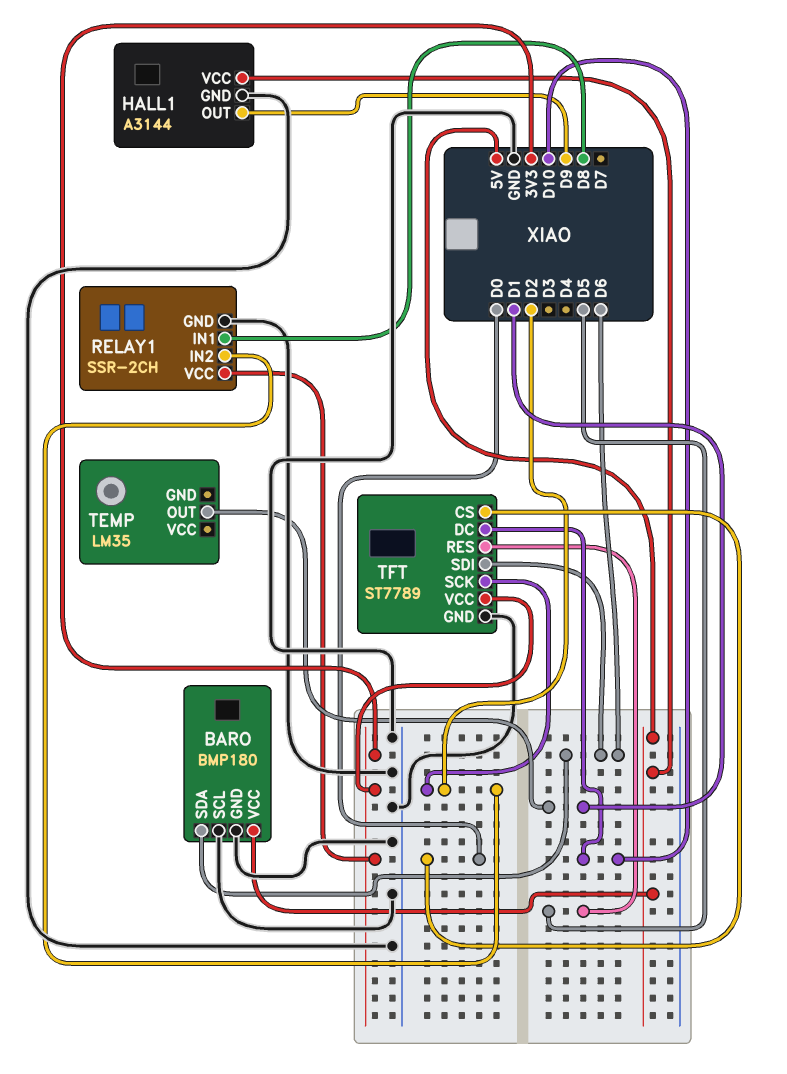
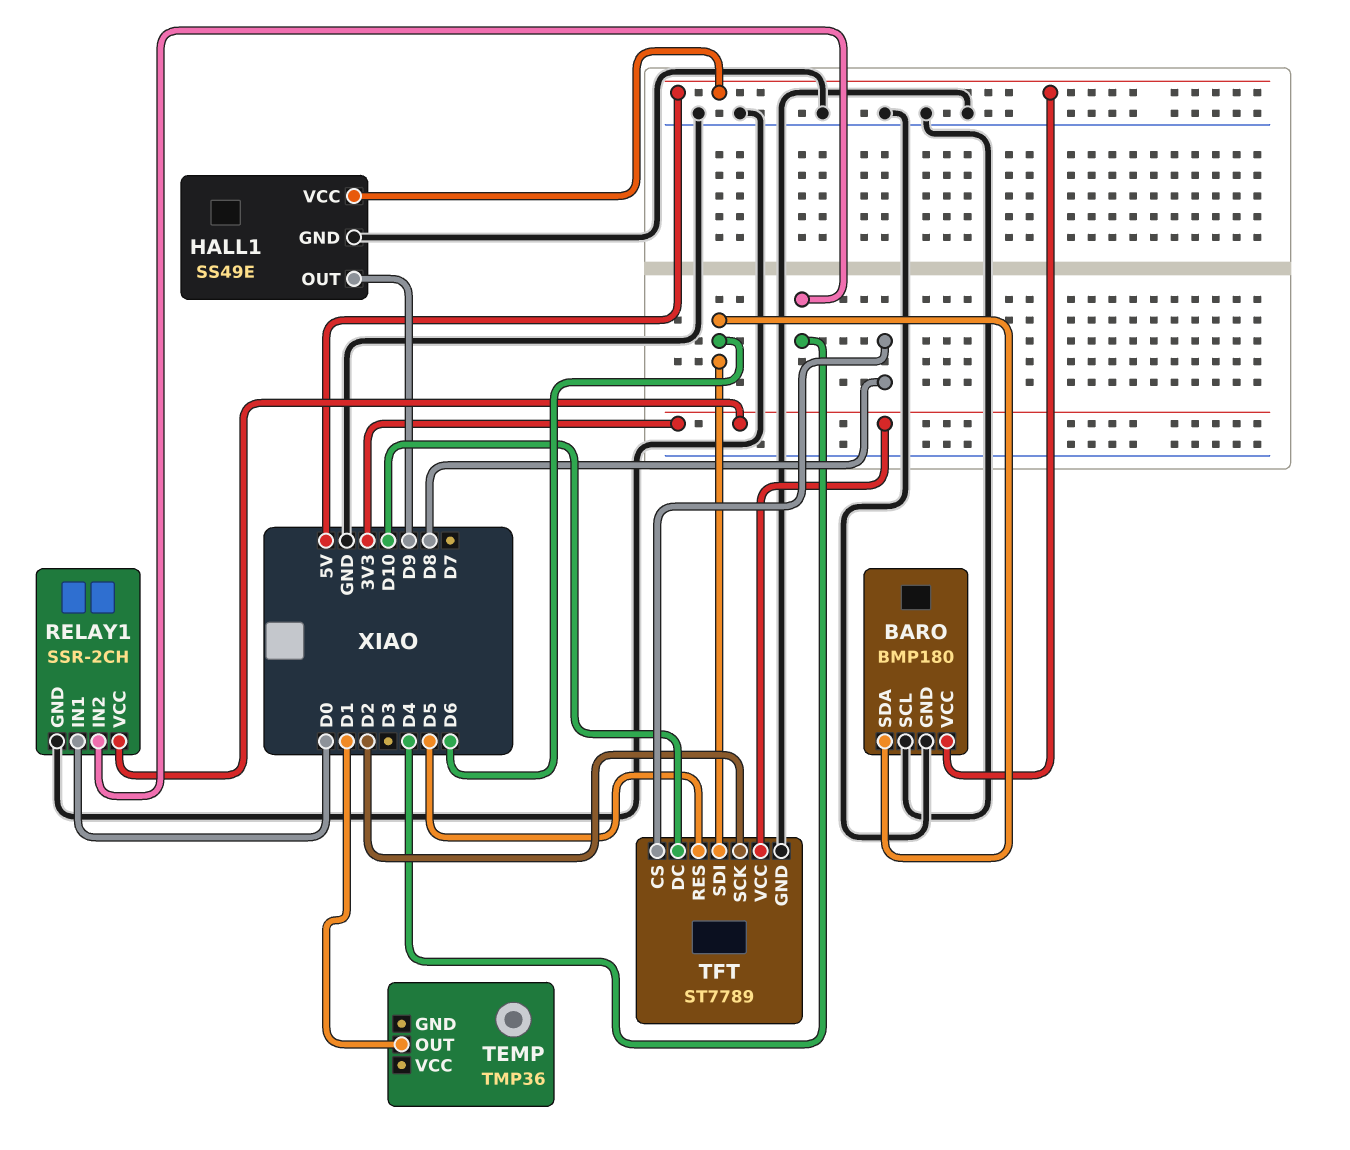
HALL1: A3144 -> SS49E
RELAY1 pin IN1: D8 -> D0
RELAY1 pin IN2: D2 -> D4
TEMP: LM35 -> TMP36
TFT pin CS: D0 -> D8

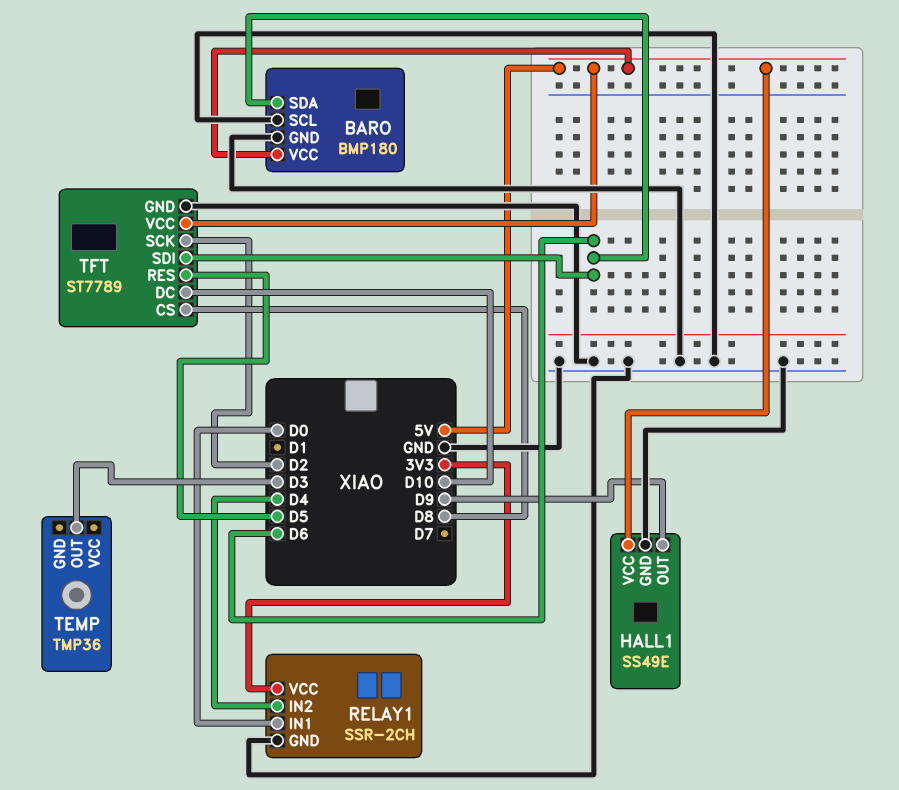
TEMP pin OUT: D1 -> D3
TFT pin VCC: 3V3 -> 5V

